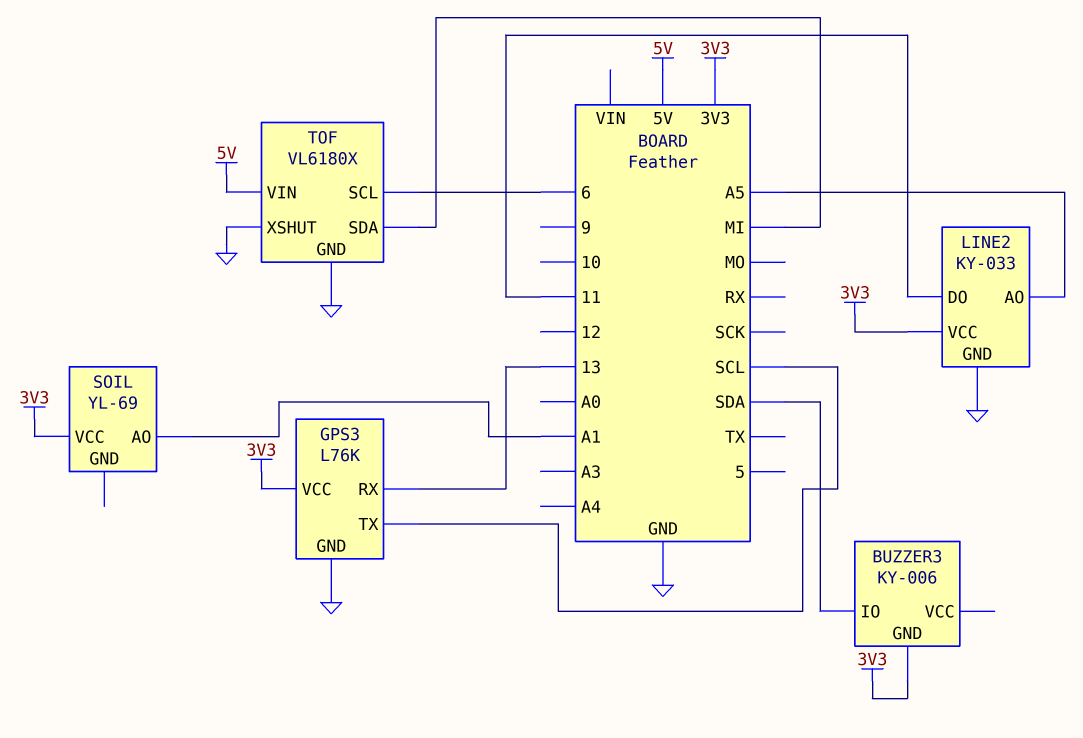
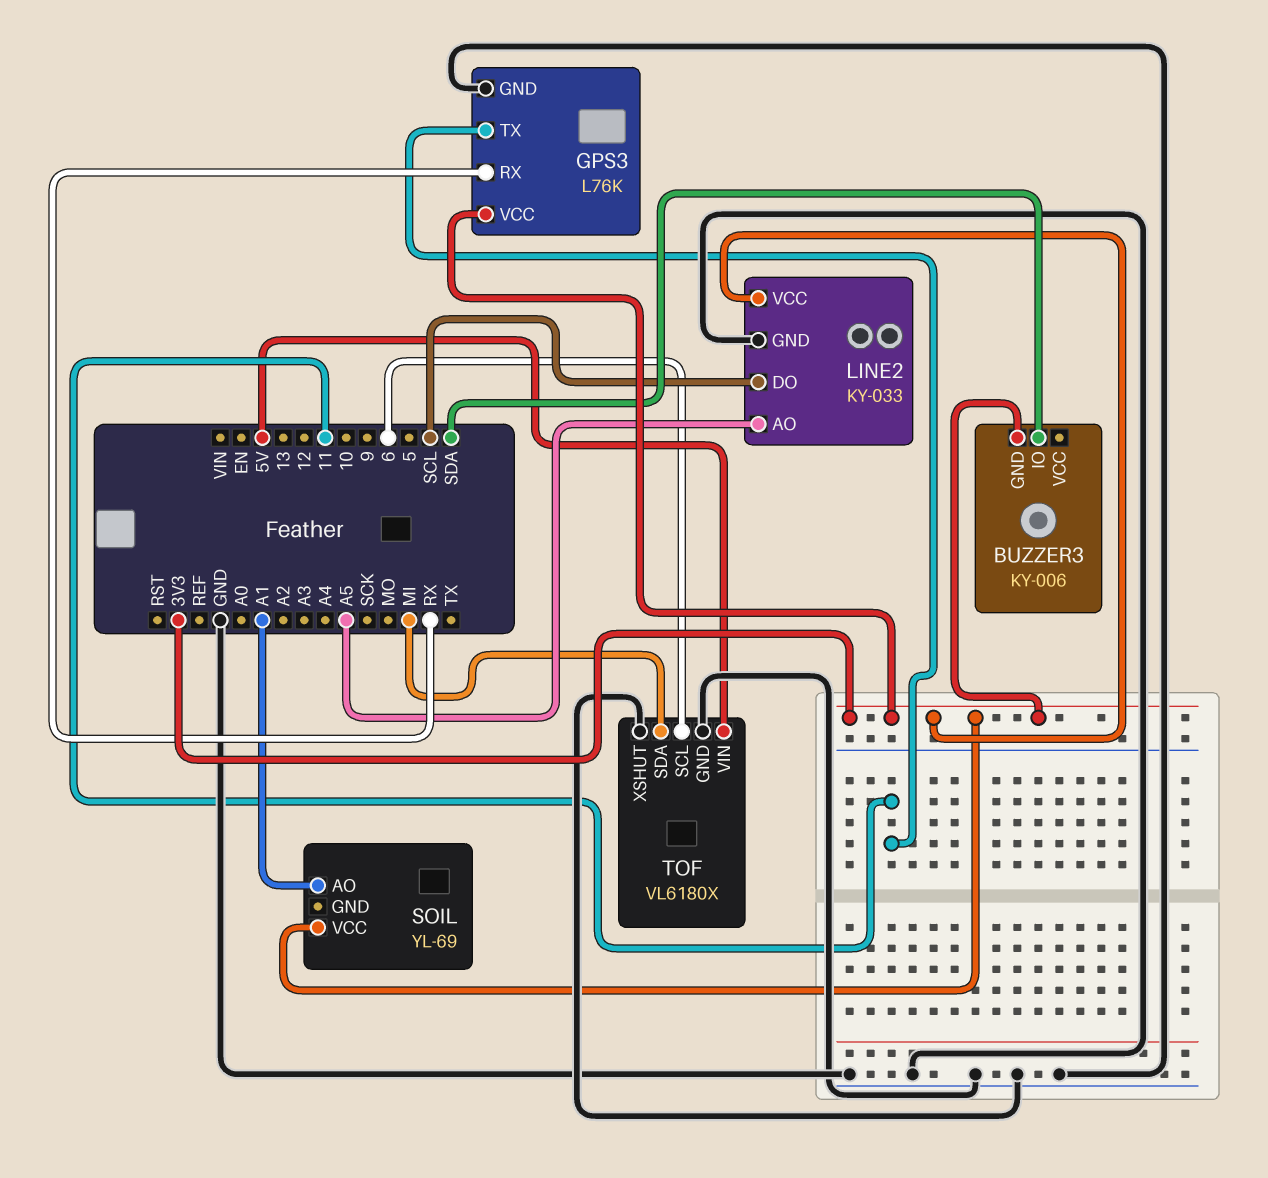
GPS3 pin RX: 13 -> RX
GPS3 pin TX: SCL -> 11
LINE2 pin DO: 11 -> SCL

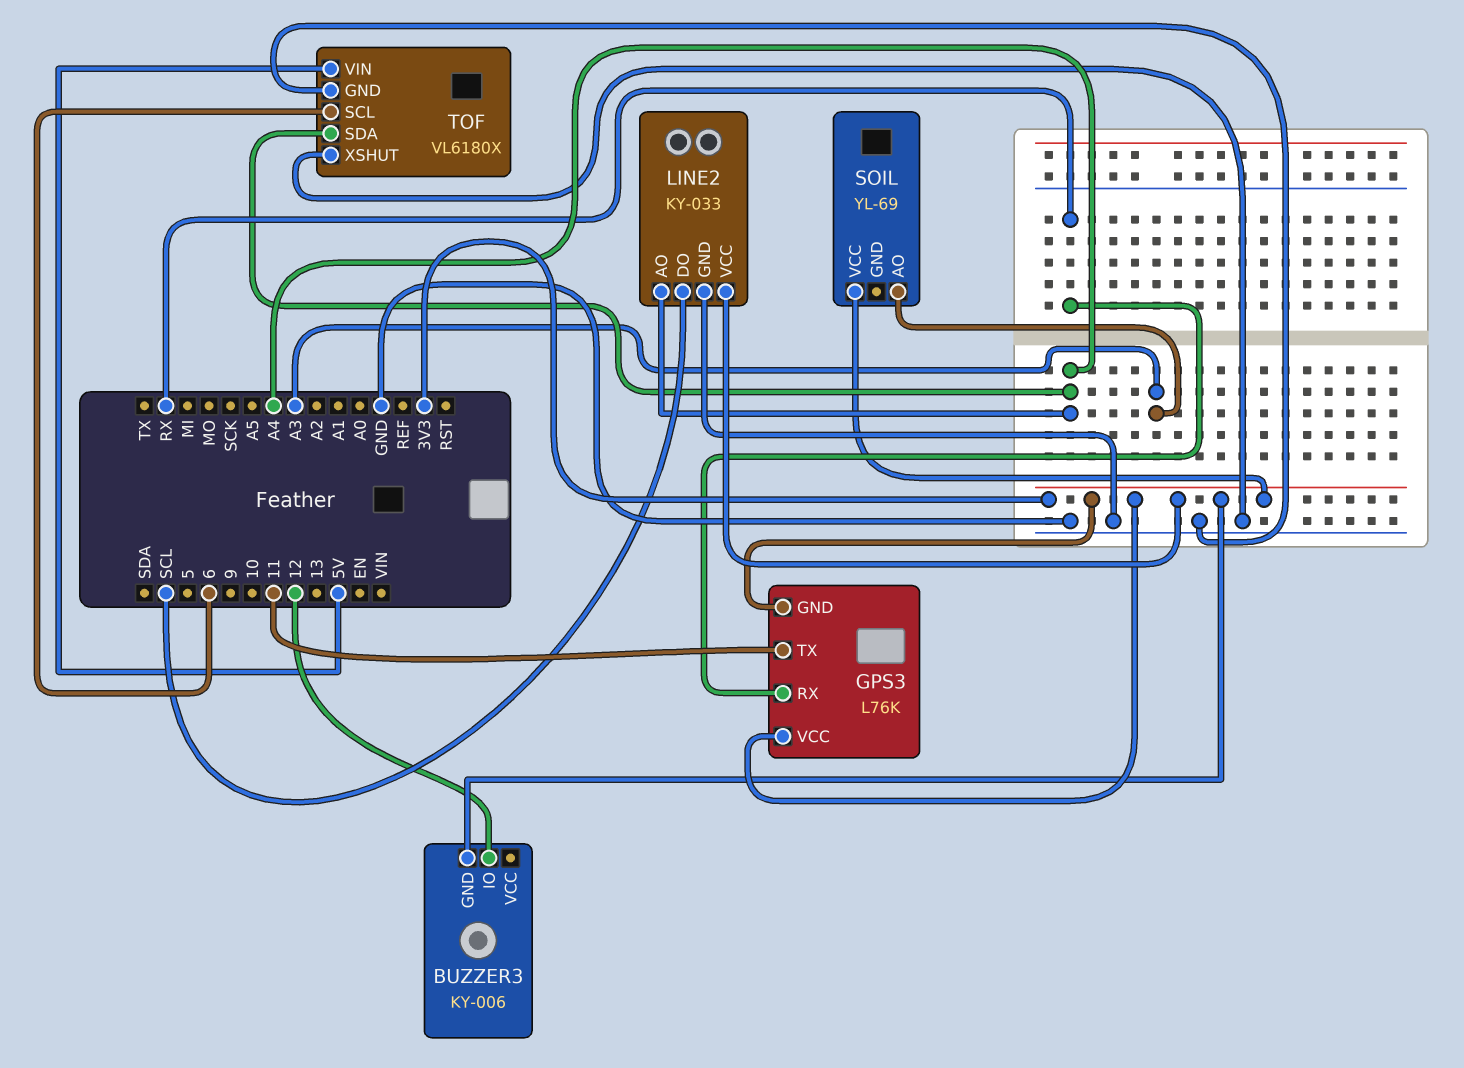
BUZZER3 pin IO: SDA -> 12
GPS3 pin GND: GND -> 3V3
LINE2 pin AO: A5 -> A4
SOIL pin AO: A1 -> A3
TOF pin SDA: MI -> A4

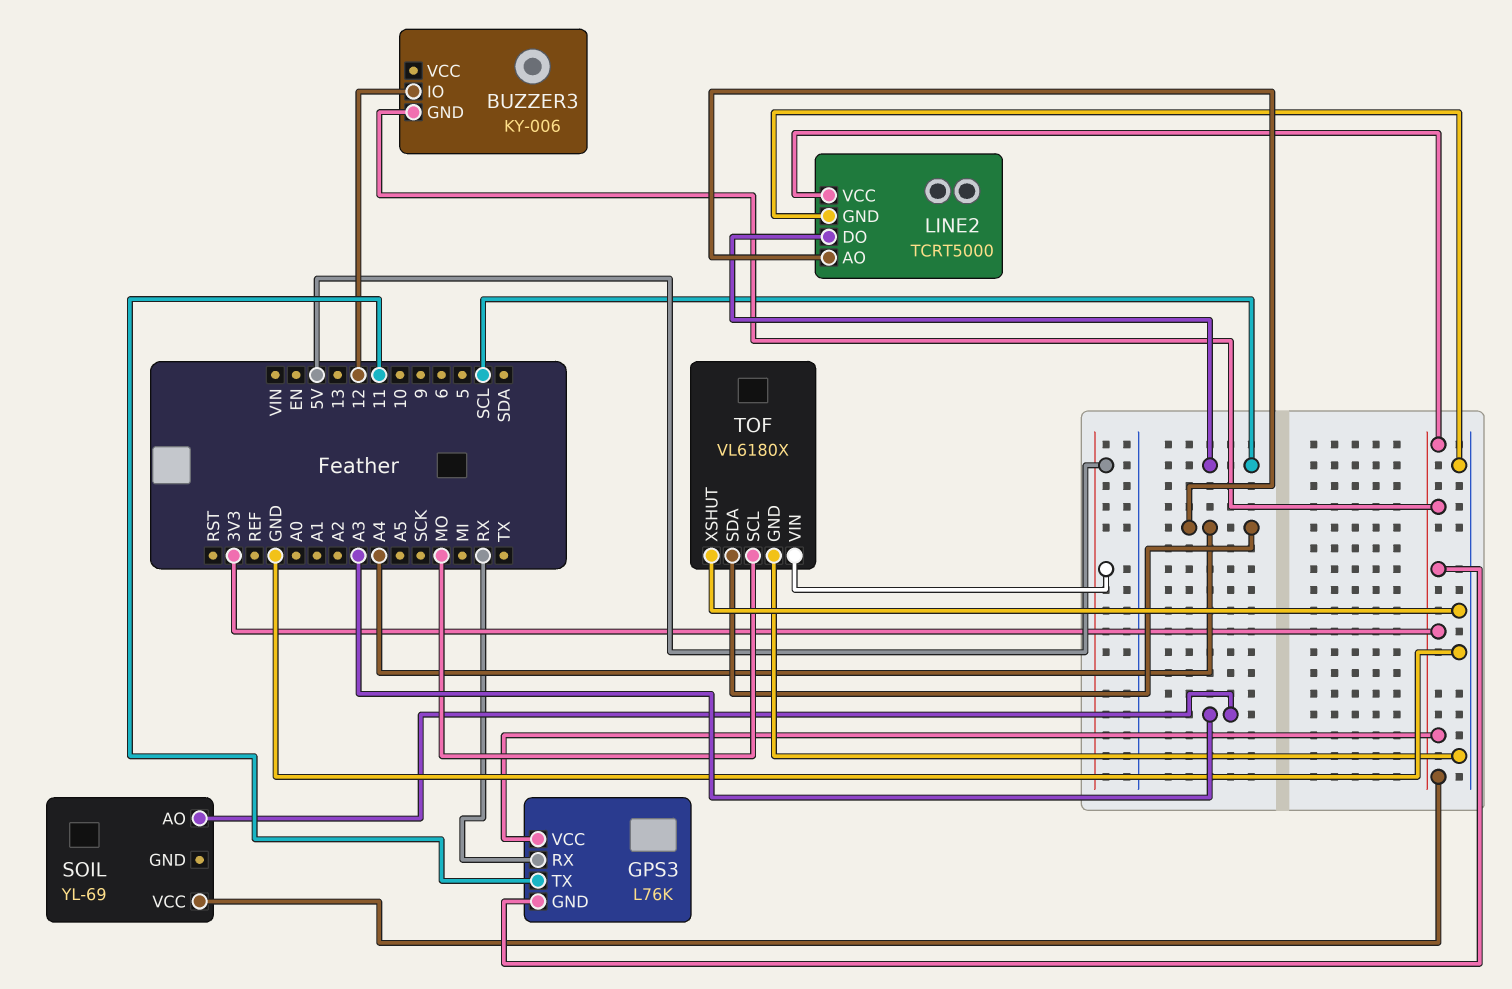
LINE2: KY-033 -> TCRT5000
TOF pin SCL: 6 -> MO

